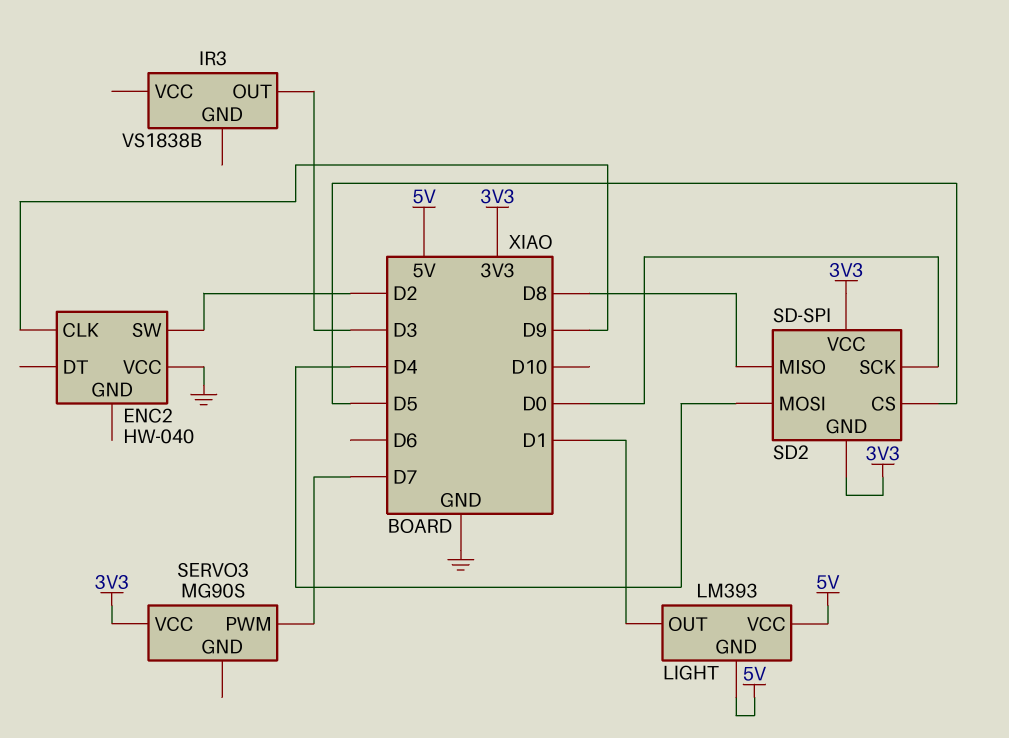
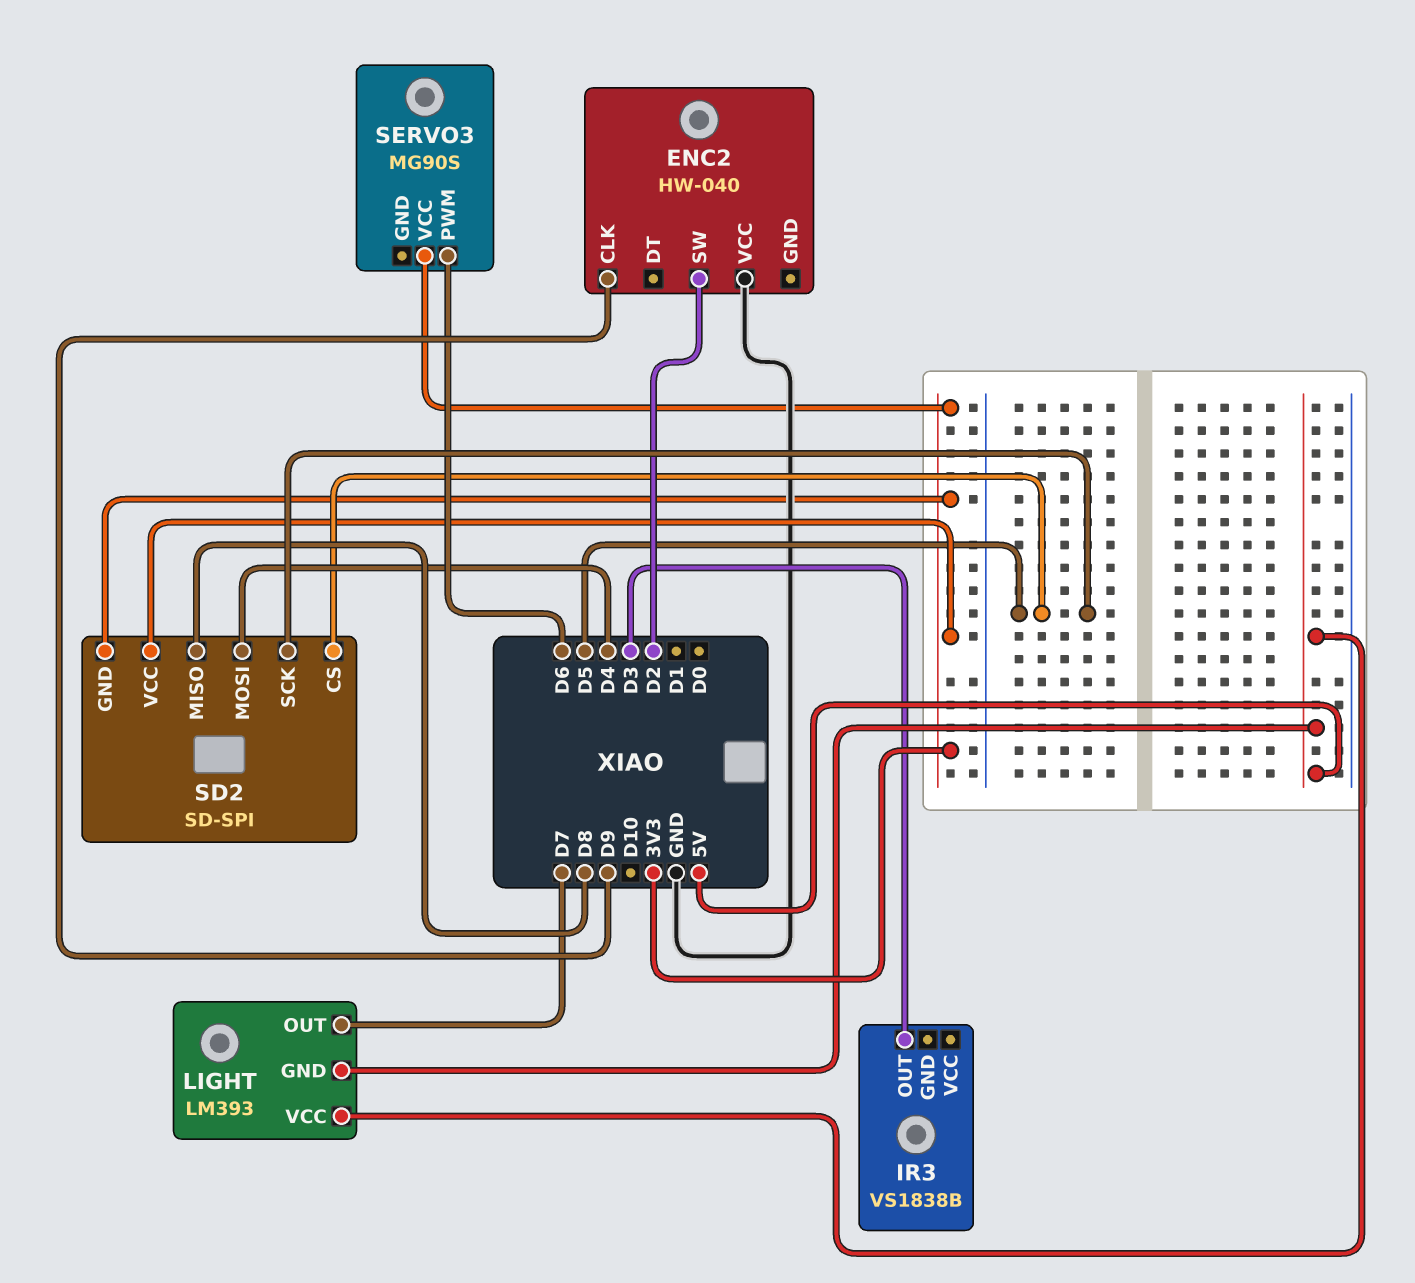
LIGHT pin OUT: D1 -> D7
SD2 pin SCK: D0 -> D5
SERVO3 pin PWM: D7 -> D6

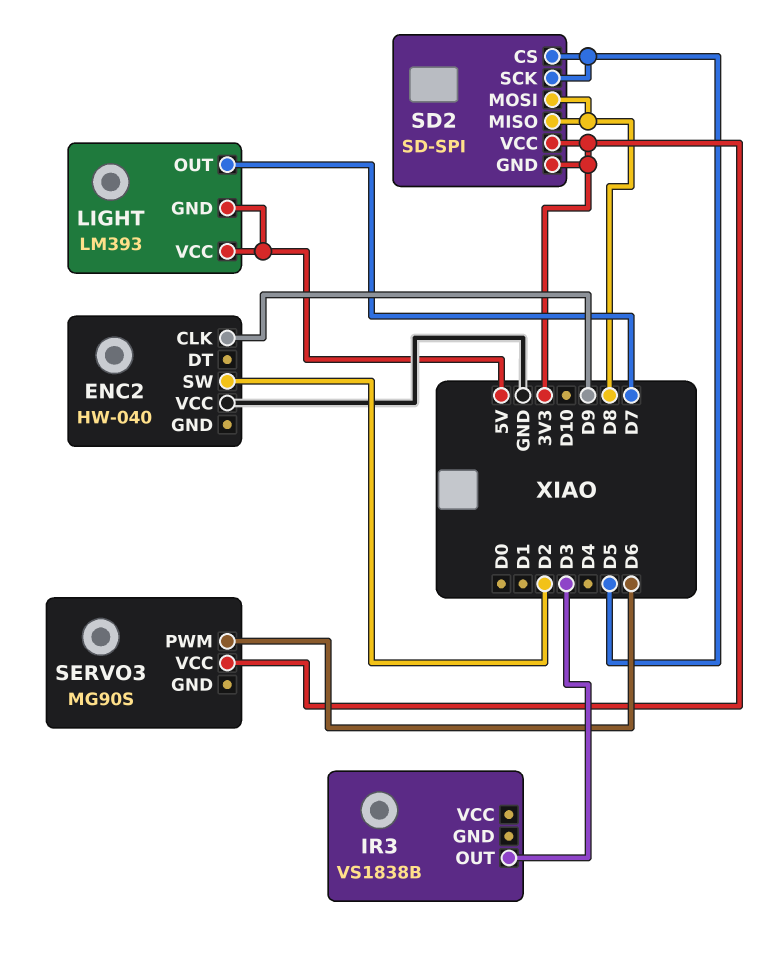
SD2 pin MOSI: D4 -> D8

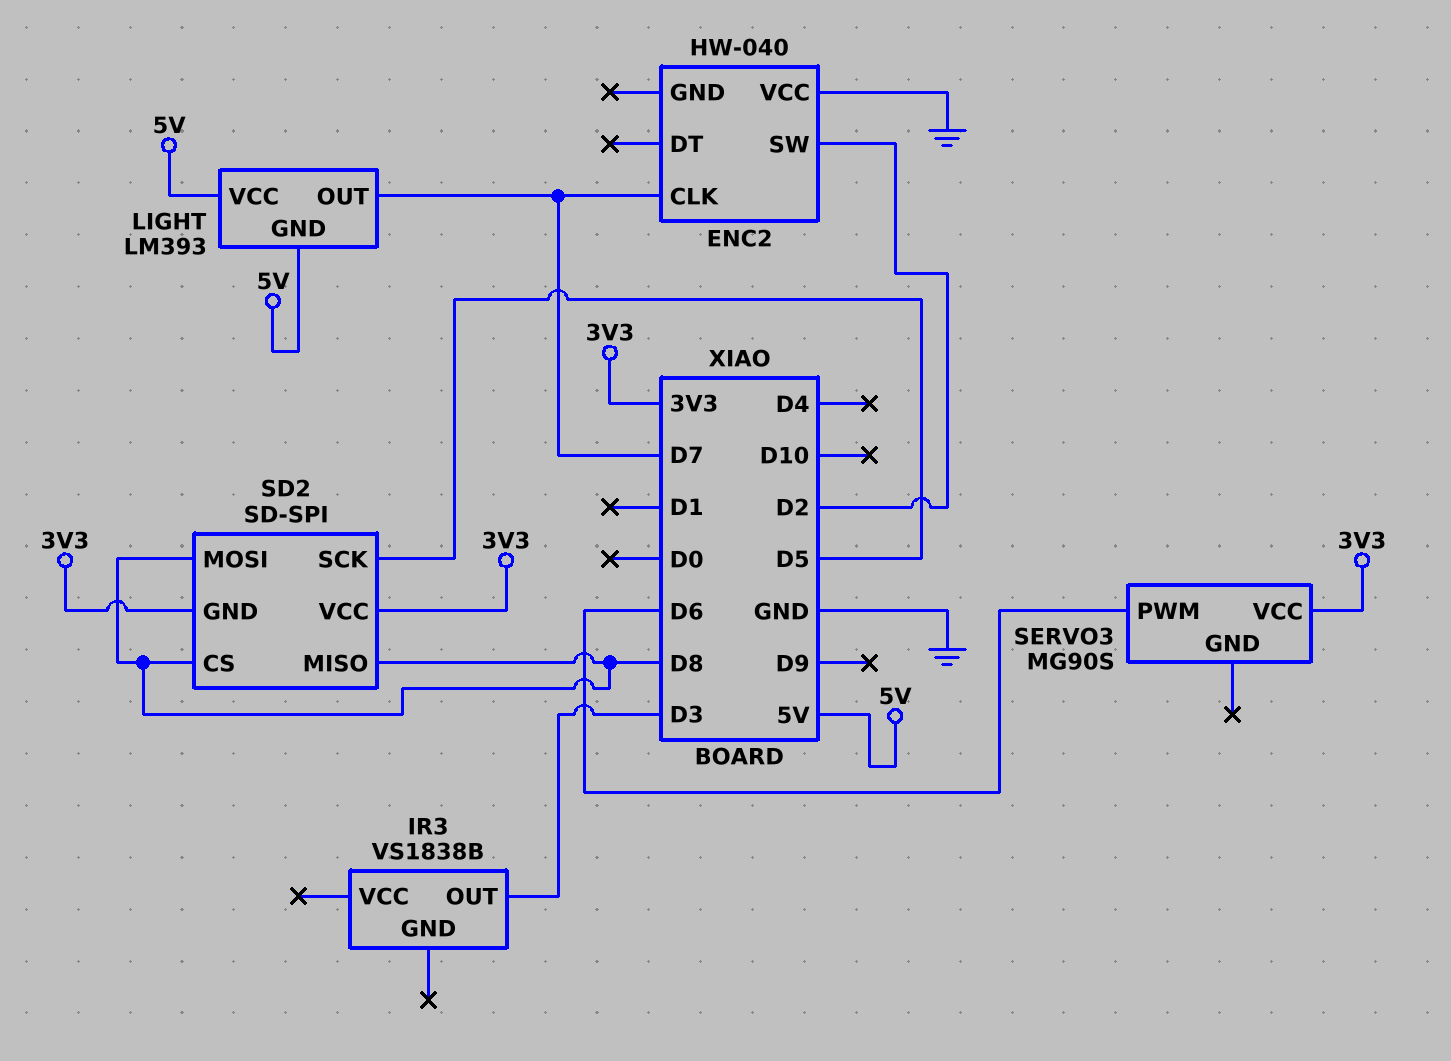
ENC2 pin CLK: D9 -> D7
SD2 pin CS: D5 -> D8

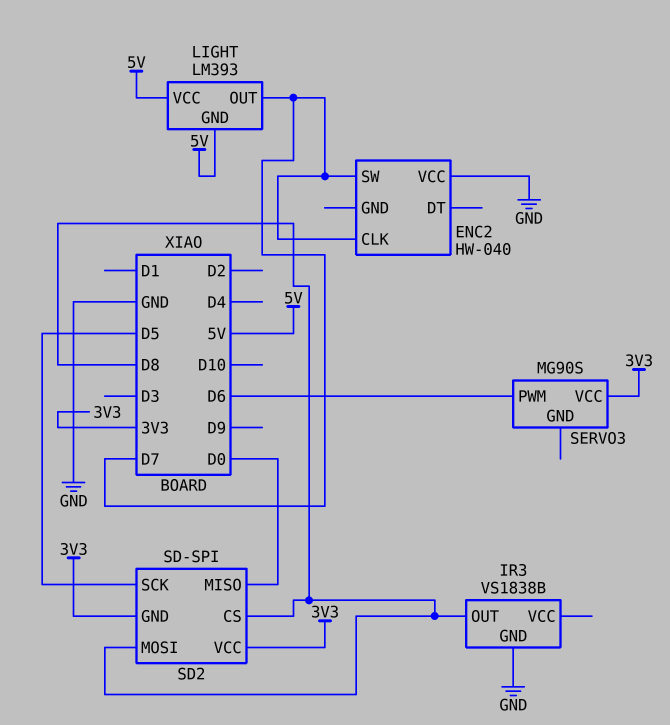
ENC2 pin SW: D2 -> D7
IR3 pin GND: none -> GND
IR3 pin OUT: D3 -> D8
SD2 pin MISO: D8 -> D0

